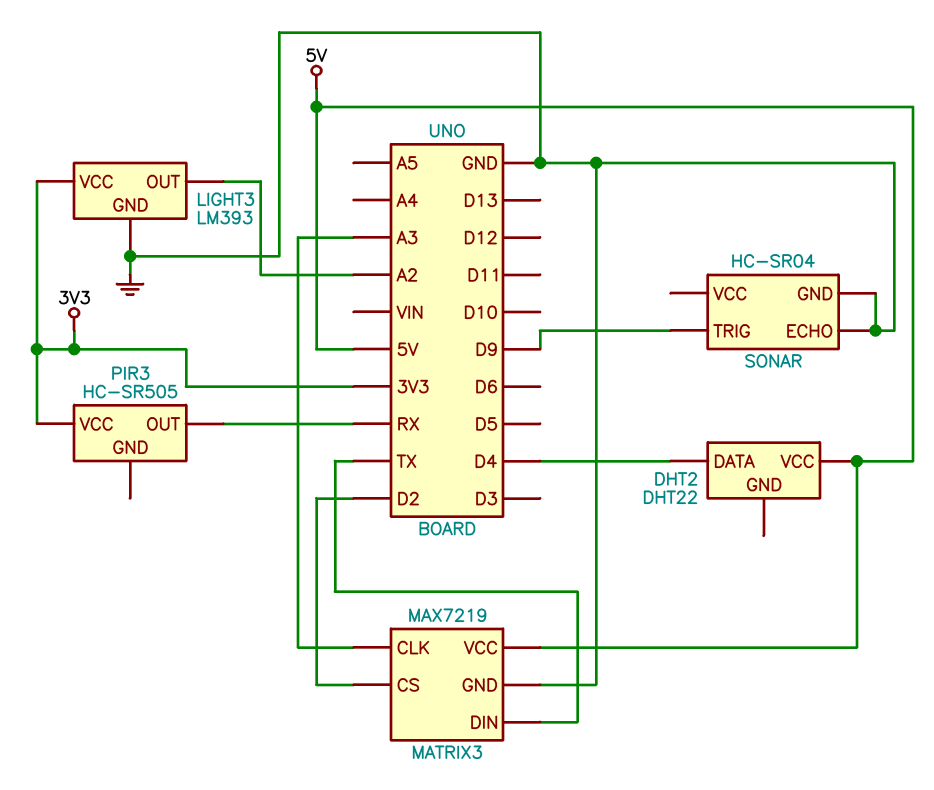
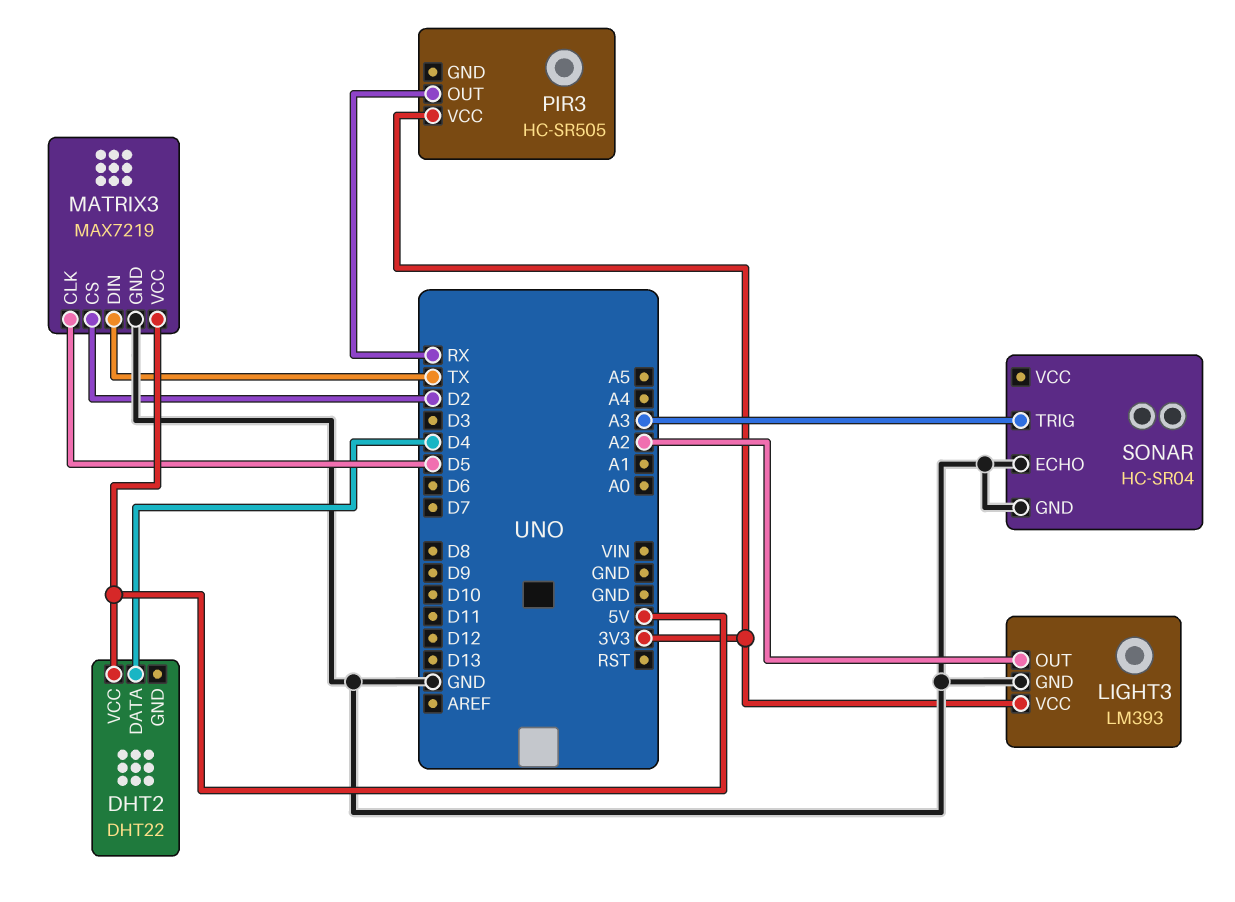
MATRIX3 pin CLK: A3 -> D5
SONAR pin TRIG: D9 -> A3

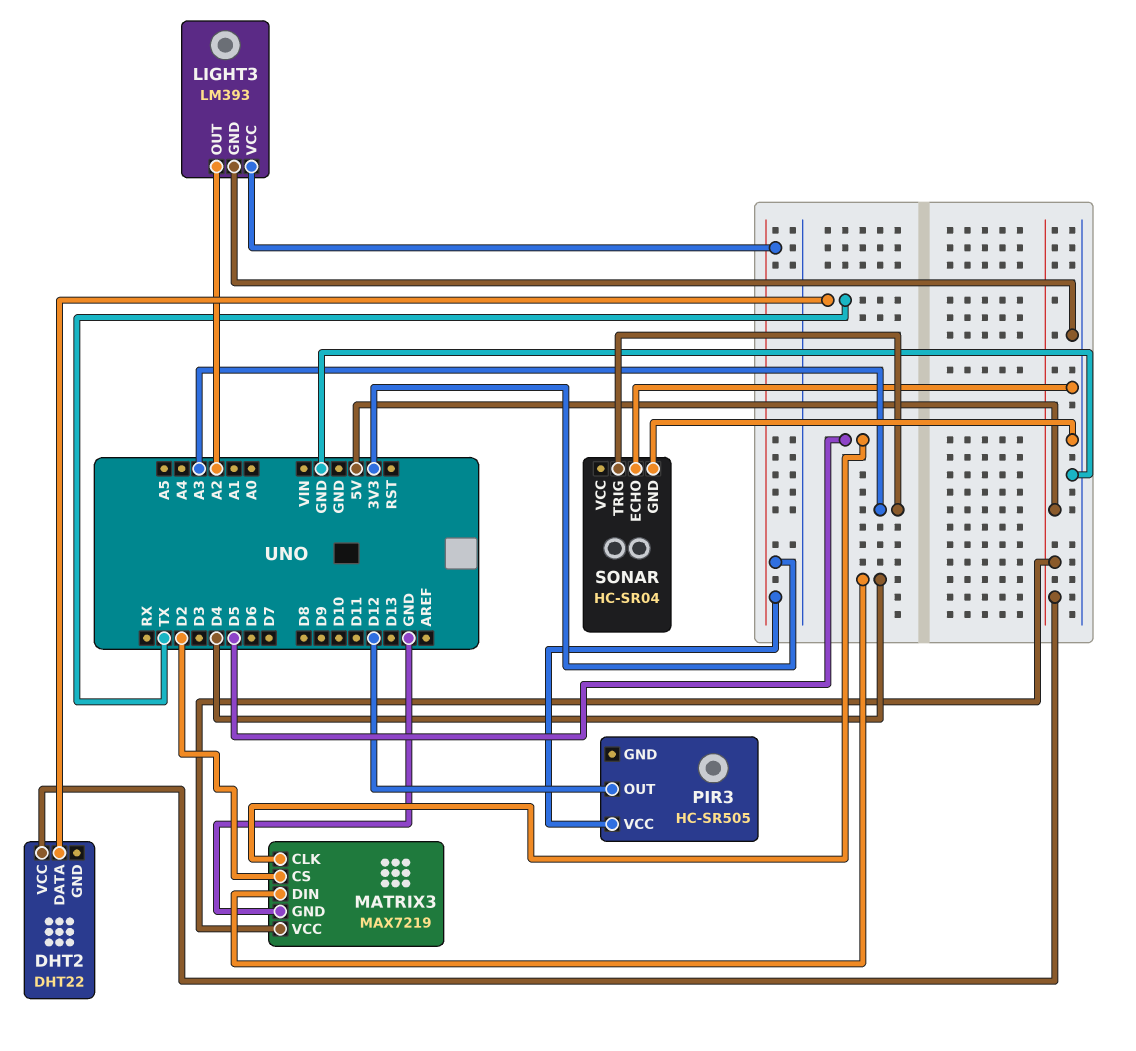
DHT2 pin DATA: D4 -> TX
MATRIX3 pin DIN: TX -> D4
PIR3 pin OUT: RX -> D12

